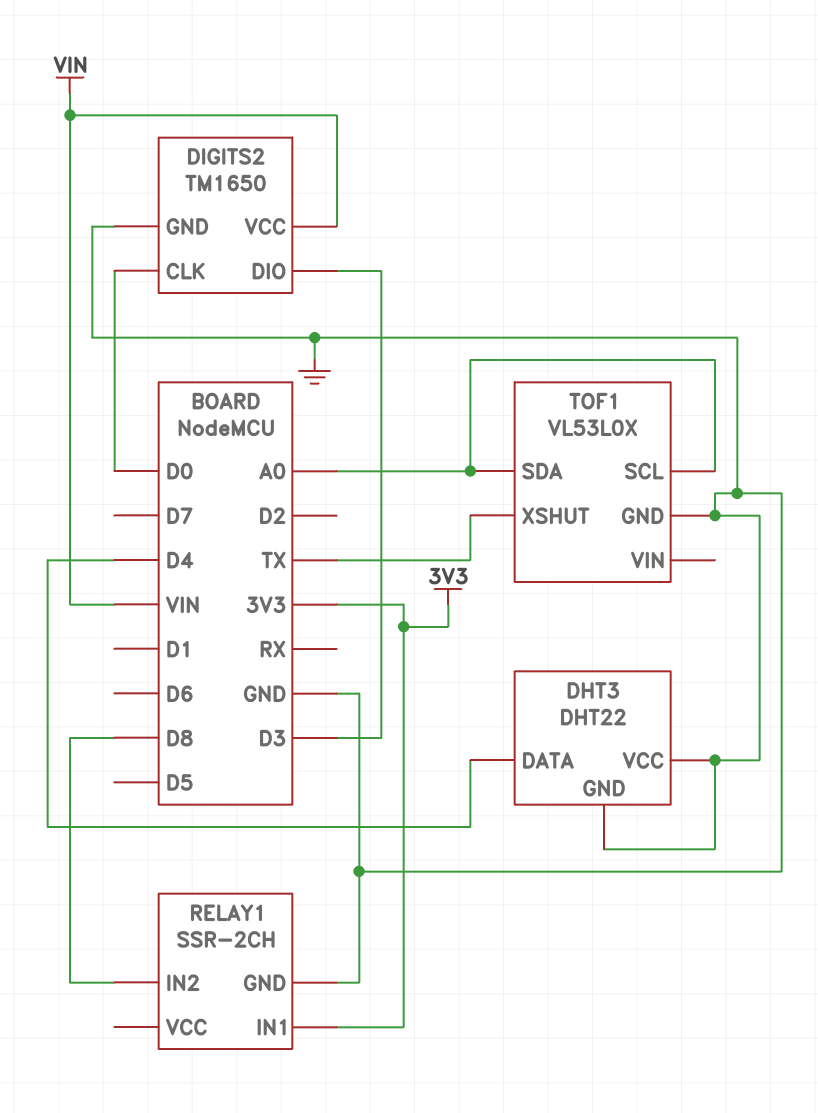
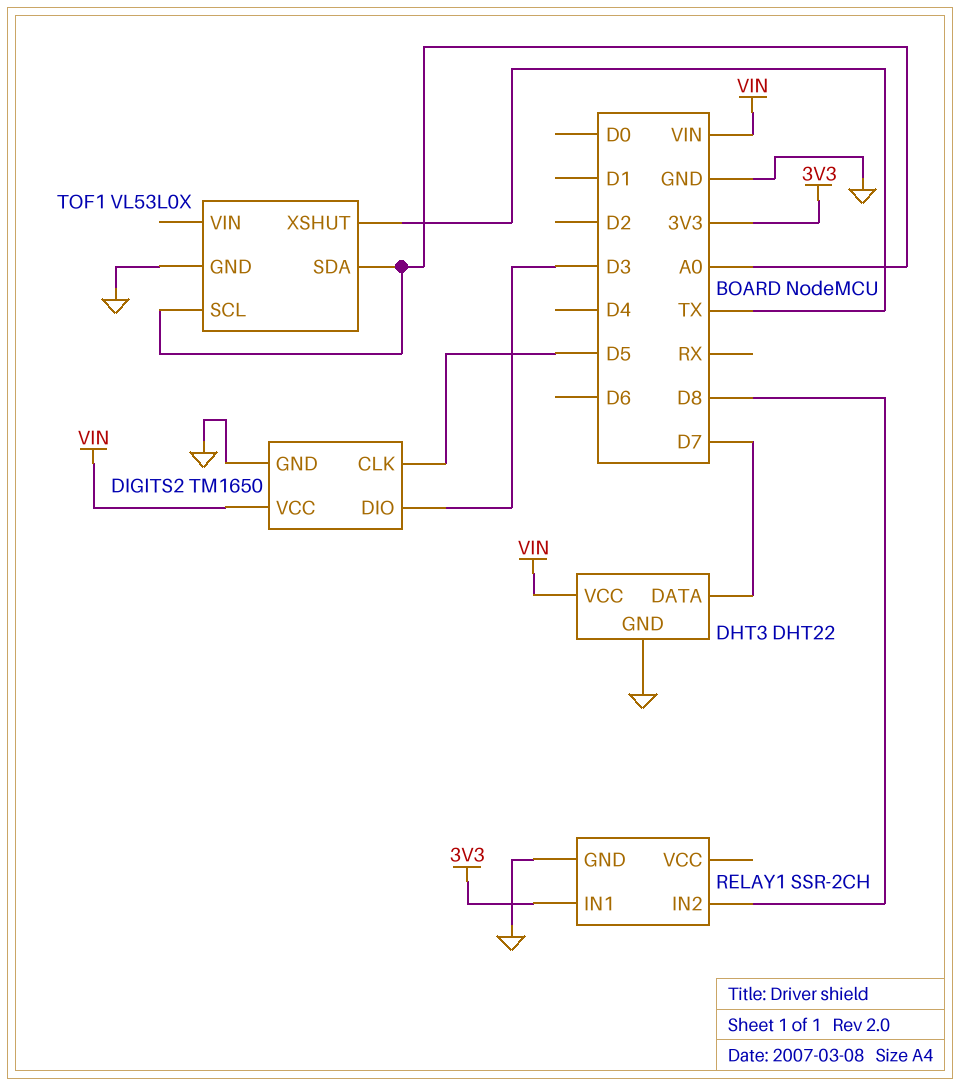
DHT3 pin DATA: D4 -> D7
DHT3 pin VCC: GND -> VIN
DIGITS2 pin CLK: D0 -> D5

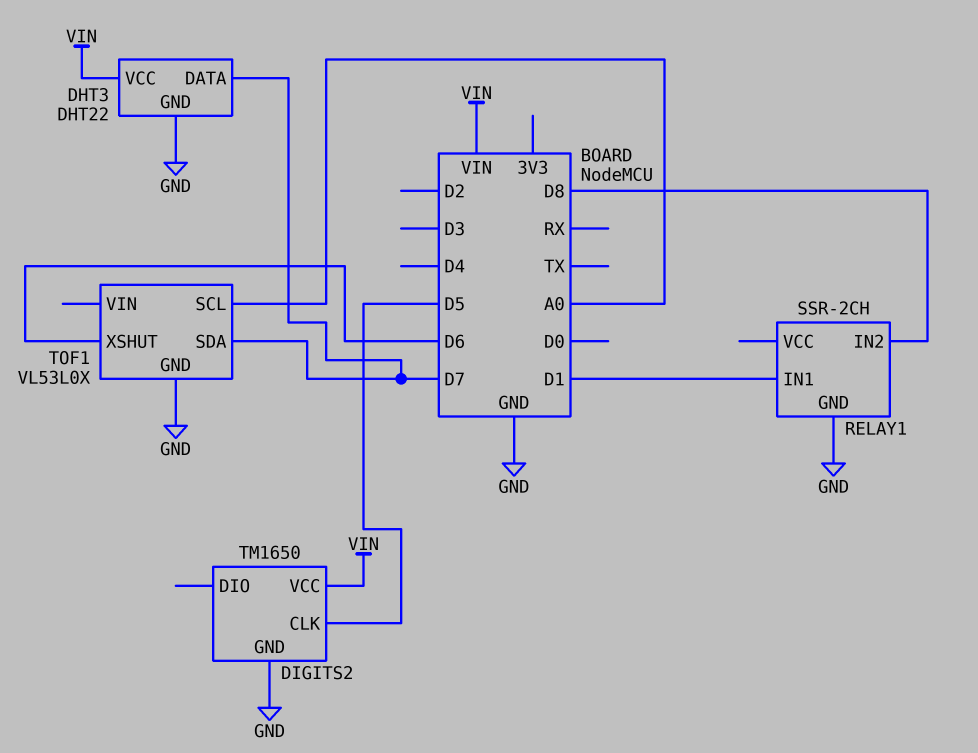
DIGITS2 pin DIO: D3 -> none
RELAY1 pin IN1: 3V3 -> D1
TOF1 pin SDA: A0 -> D7
TOF1 pin XSHUT: TX -> D6

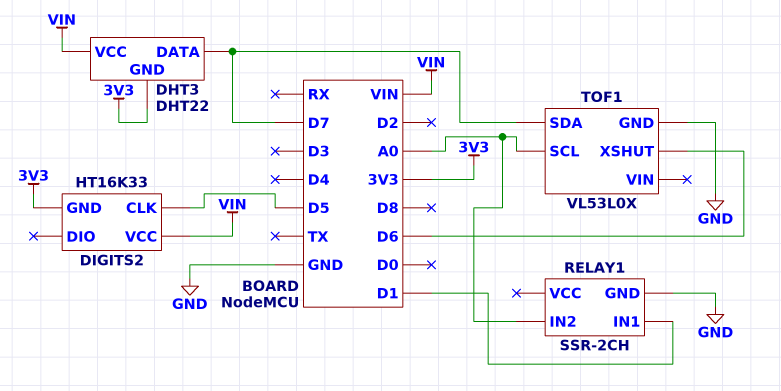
DHT3 pin GND: GND -> 3V3
DIGITS2: TM1650 -> HT16K33
DIGITS2 pin GND: GND -> 3V3
RELAY1 pin IN2: D8 -> A0

